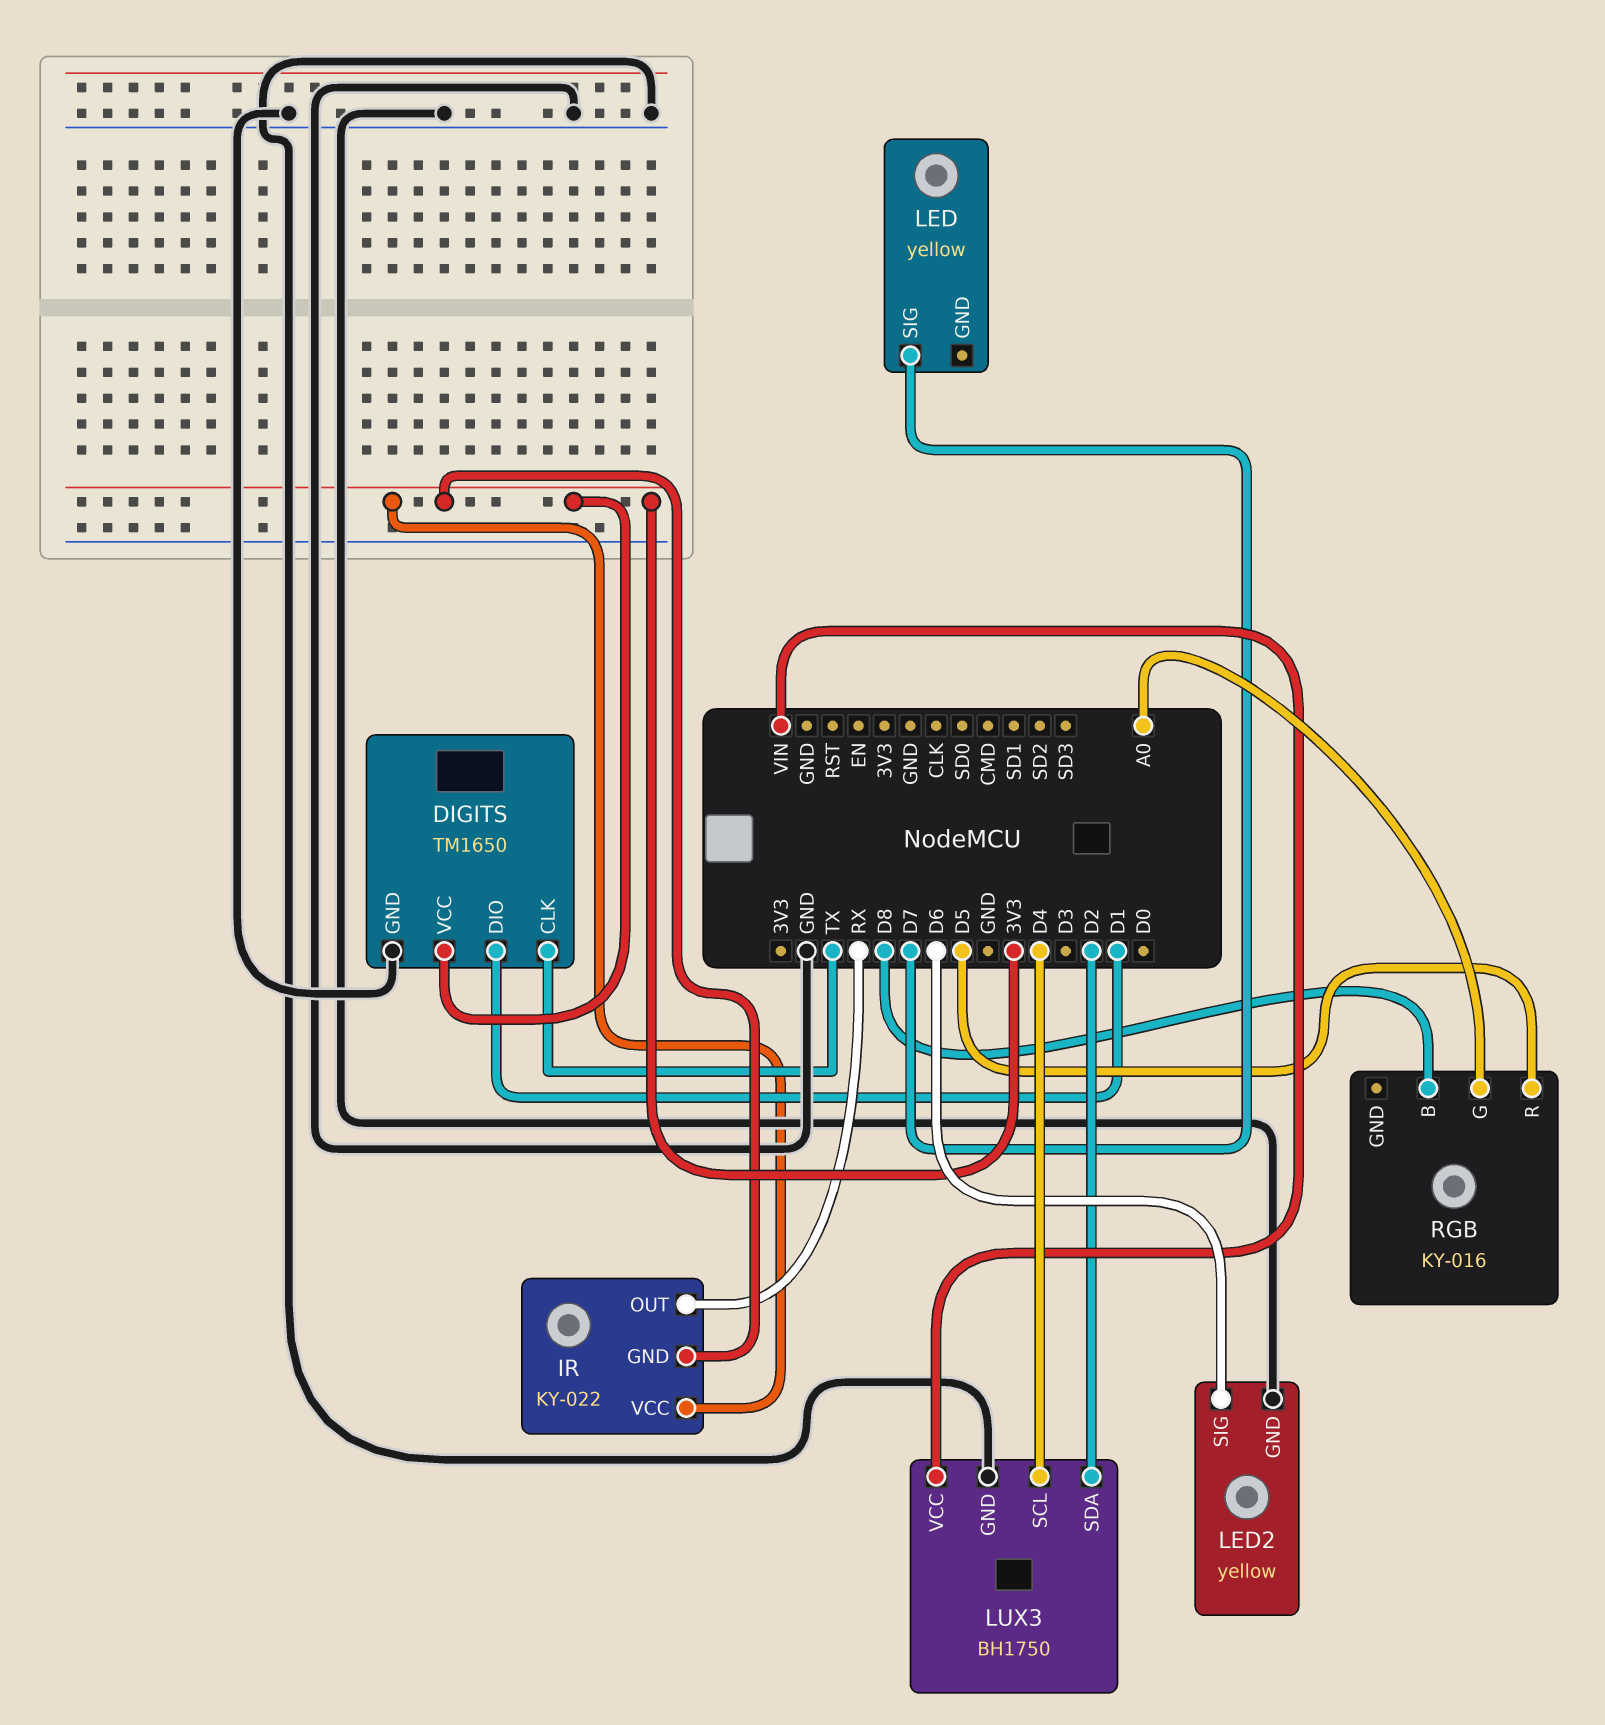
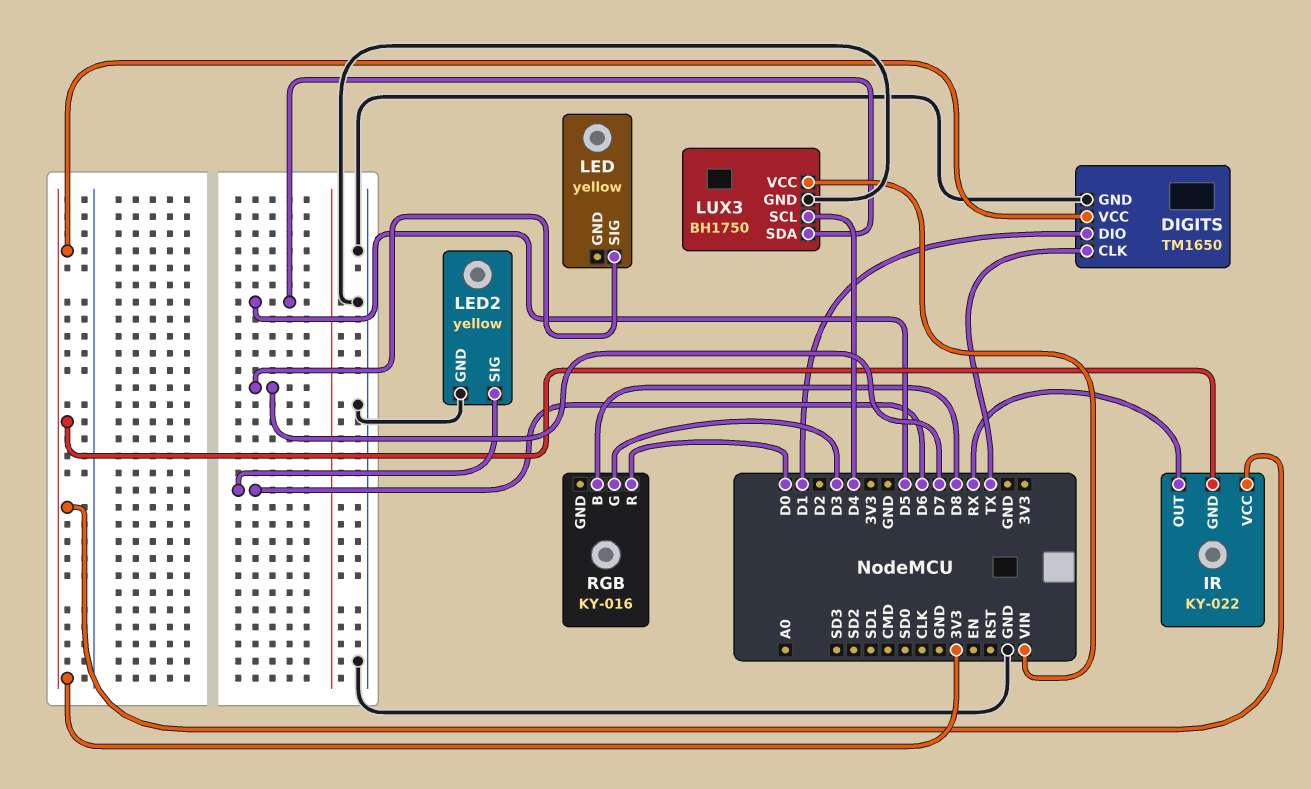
LUX3 pin SDA: D2 -> D5
RGB pin G: A0 -> D3
RGB pin R: D5 -> D0

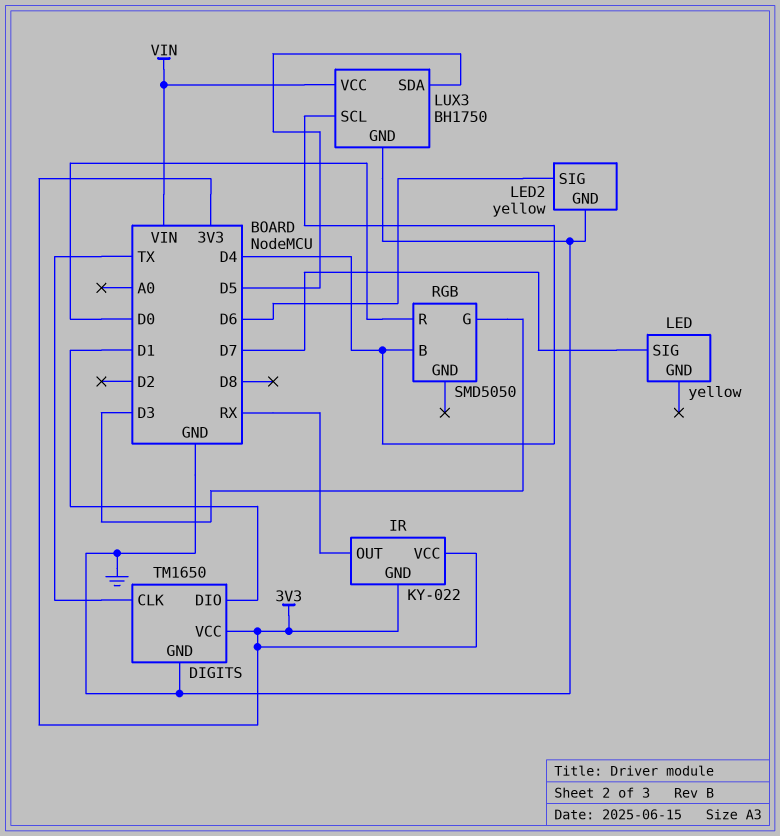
RGB: KY-016 -> SMD5050
RGB pin B: D8 -> D4

